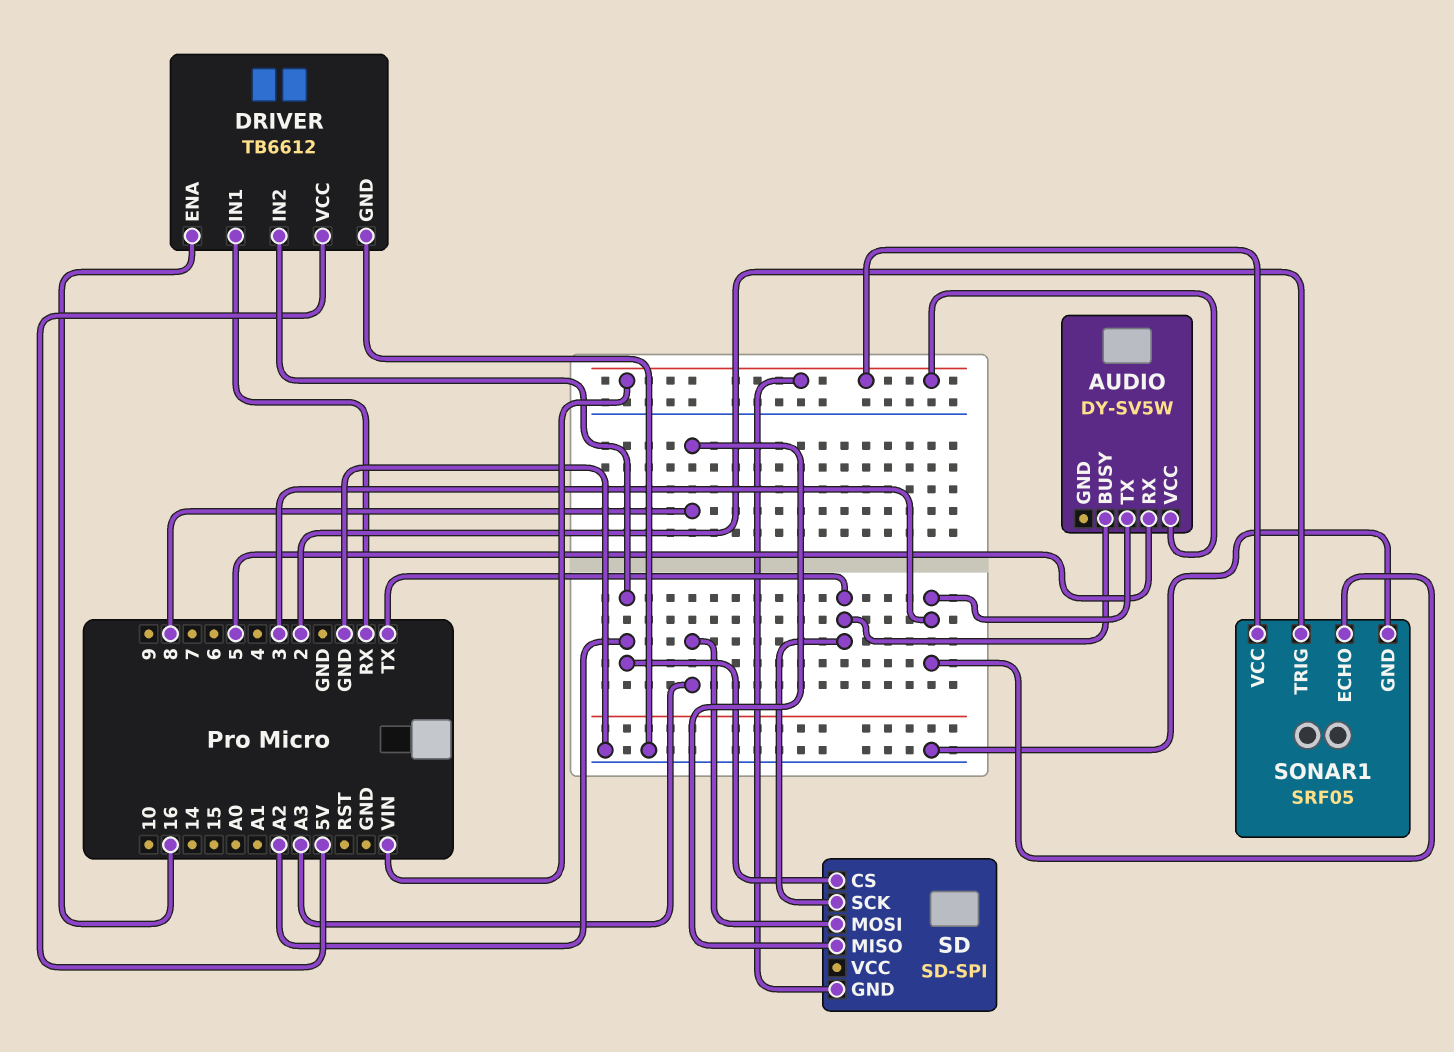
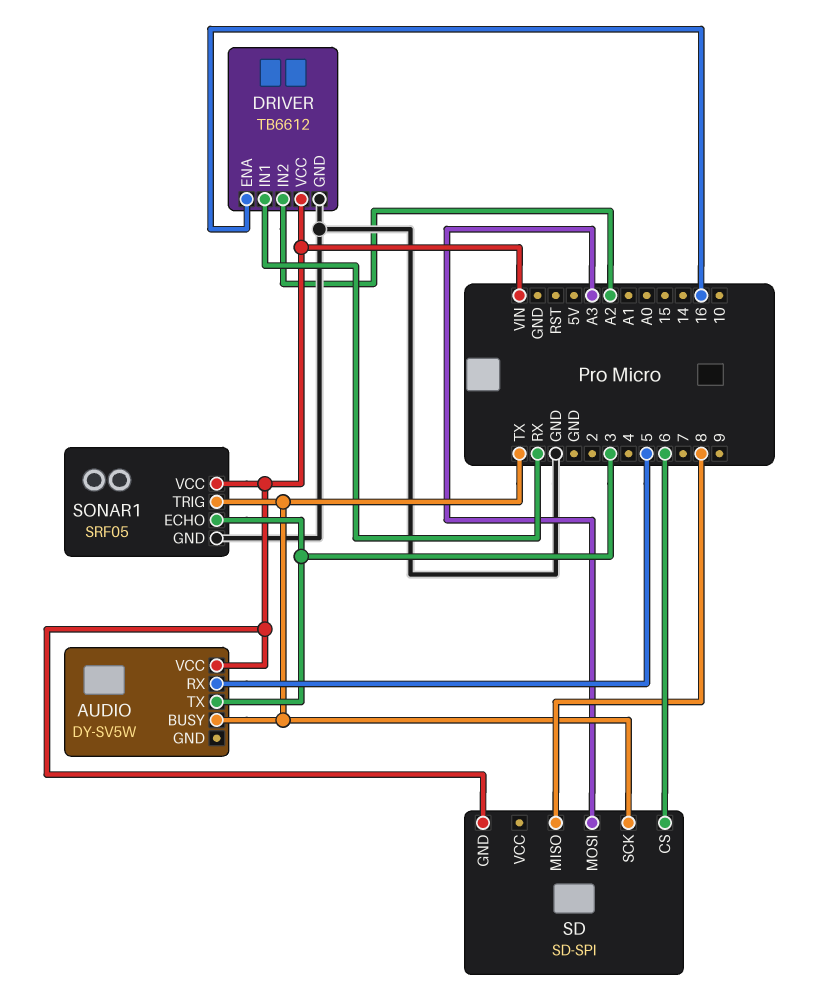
DRIVER pin VCC: 5V -> VIN
SD pin CS: A2 -> 6
SONAR1 pin TRIG: 2 -> TX

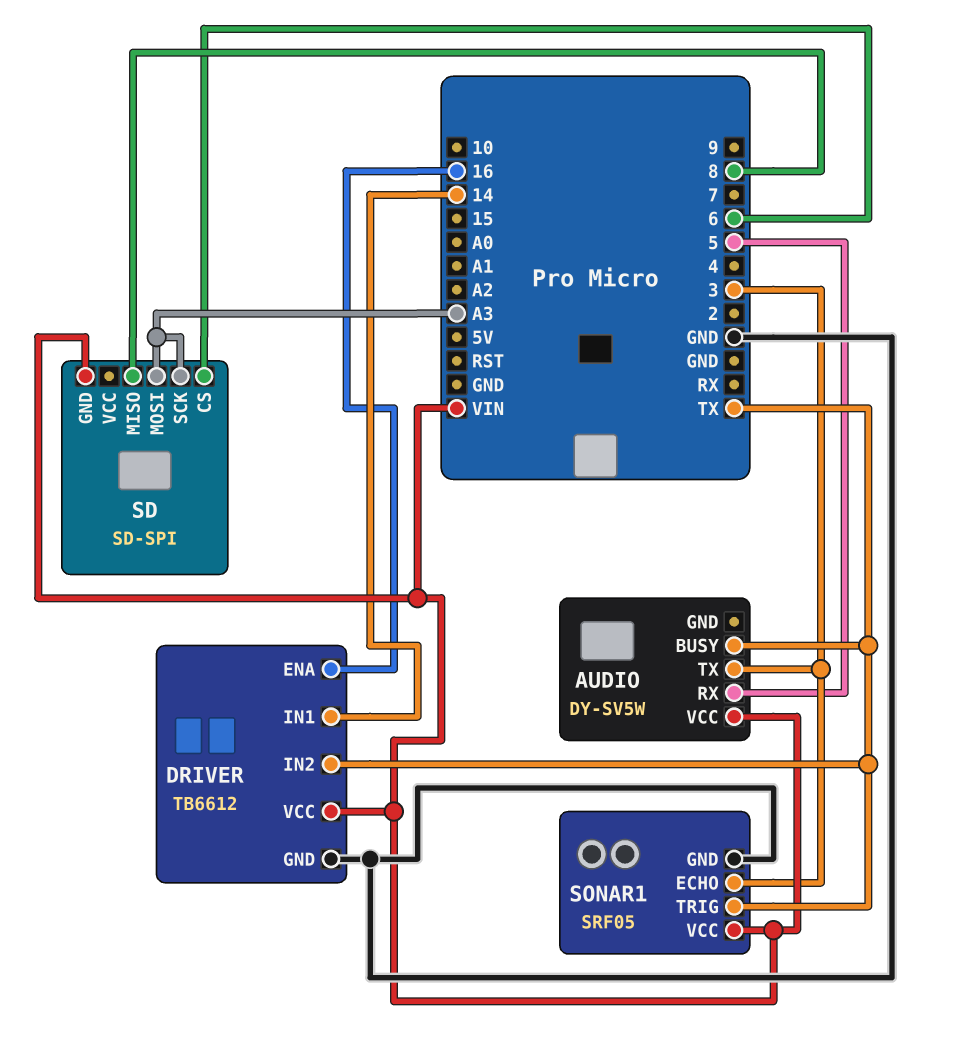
DRIVER pin IN1: RX -> 14
DRIVER pin IN2: A2 -> TX
SD pin SCK: TX -> A3

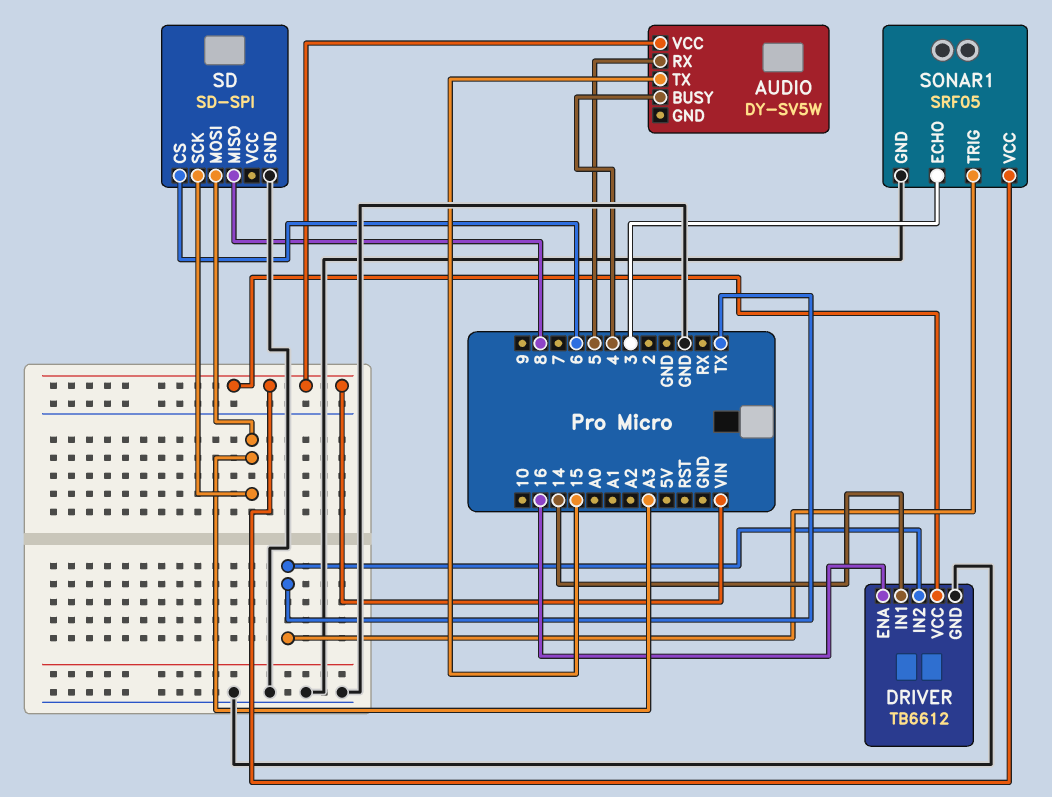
AUDIO pin BUSY: TX -> 4
AUDIO pin TX: 3 -> 15
SD pin GND: VIN -> GND

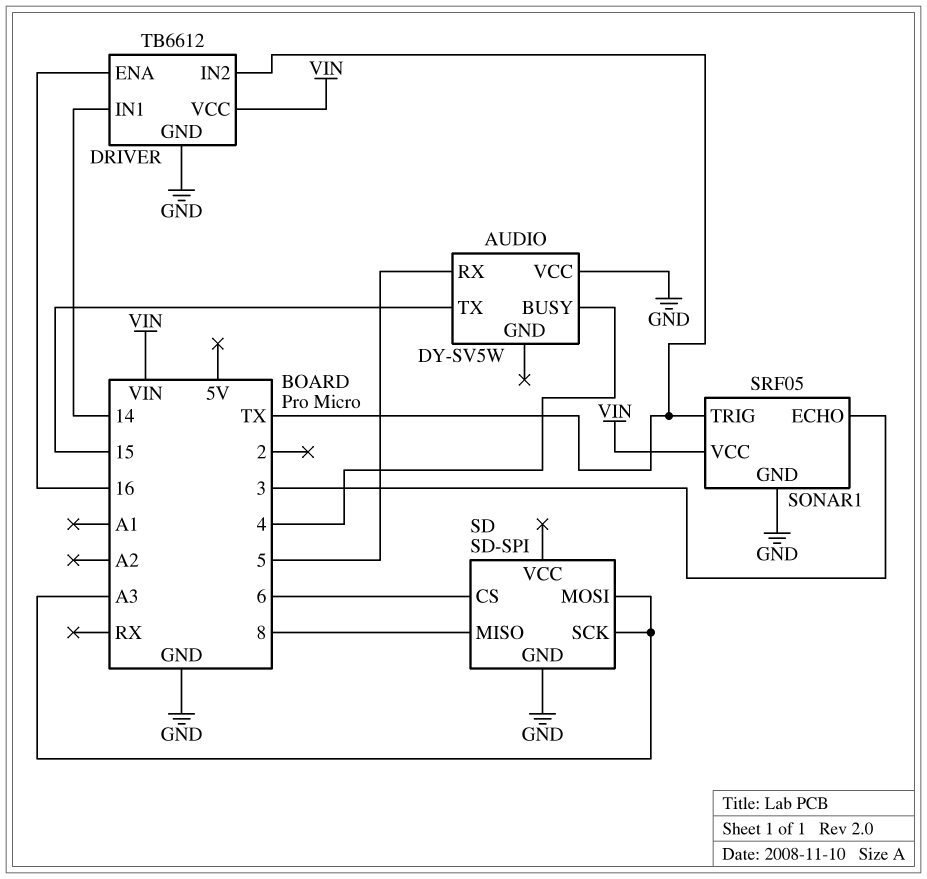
AUDIO pin VCC: VIN -> GND

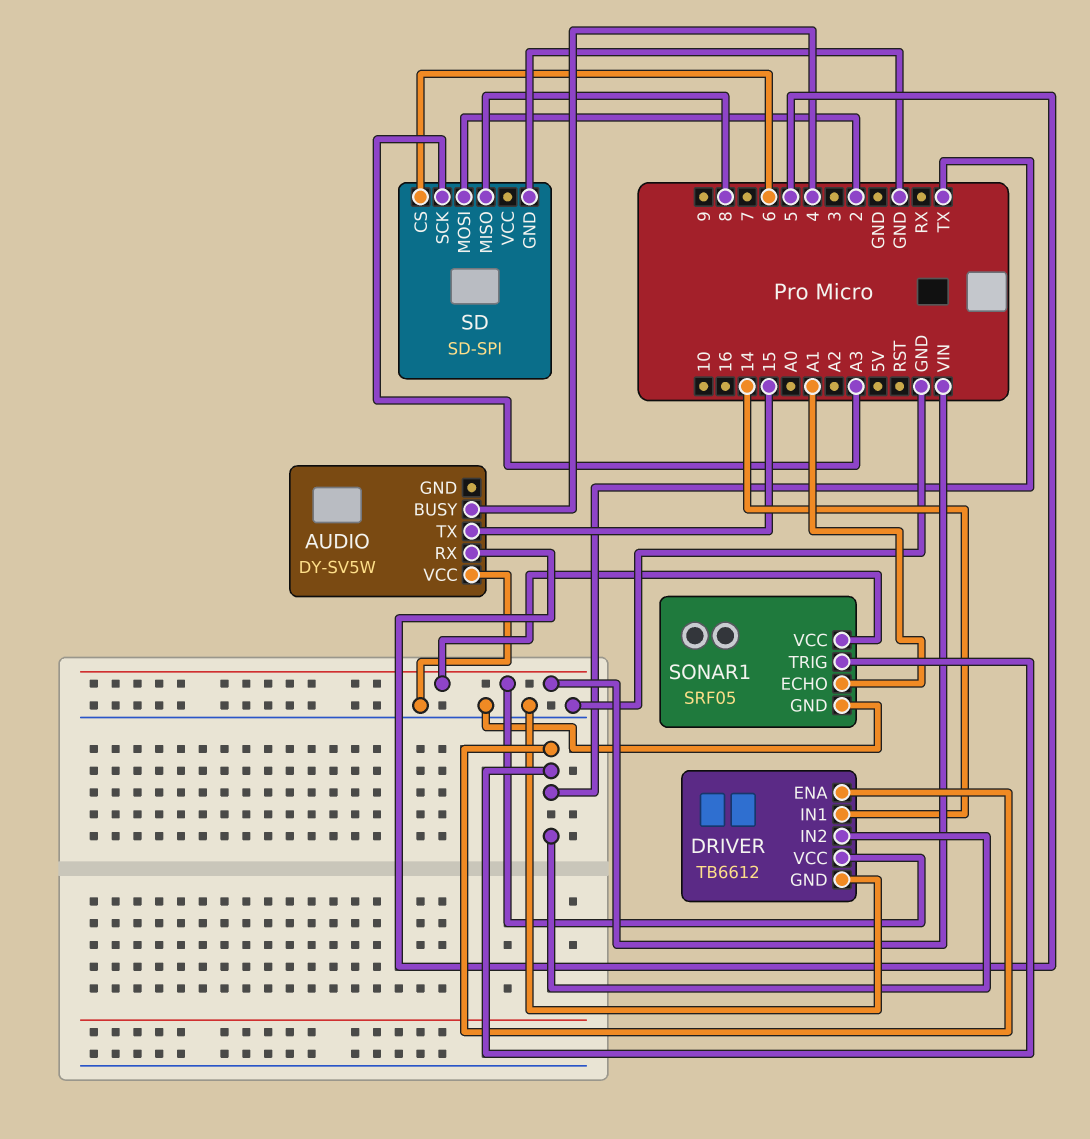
DRIVER pin ENA: 16 -> TX
SD pin MOSI: A3 -> 2
SONAR1 pin ECHO: 3 -> A1

